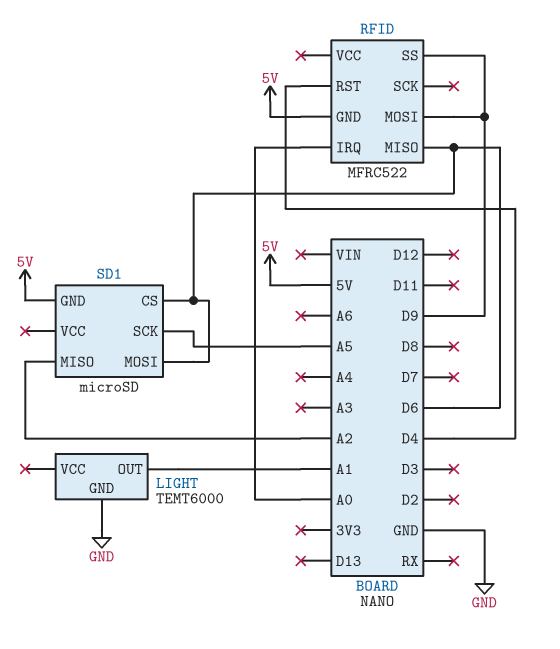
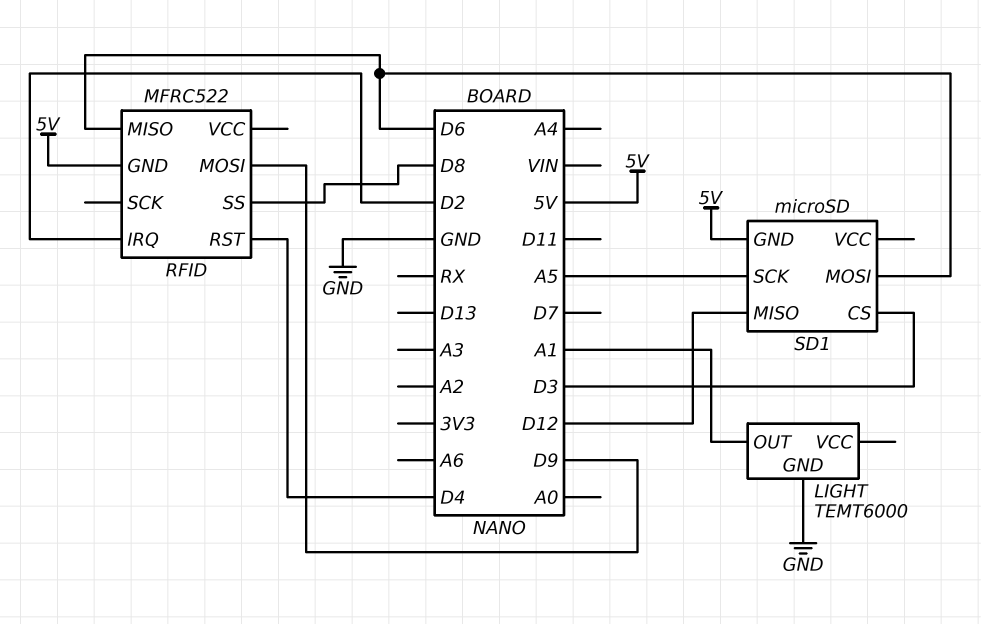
RFID pin IRQ: A0 -> D2
RFID pin SS: D9 -> D8
SD1 pin CS: D6 -> D3
SD1 pin MISO: A2 -> D12

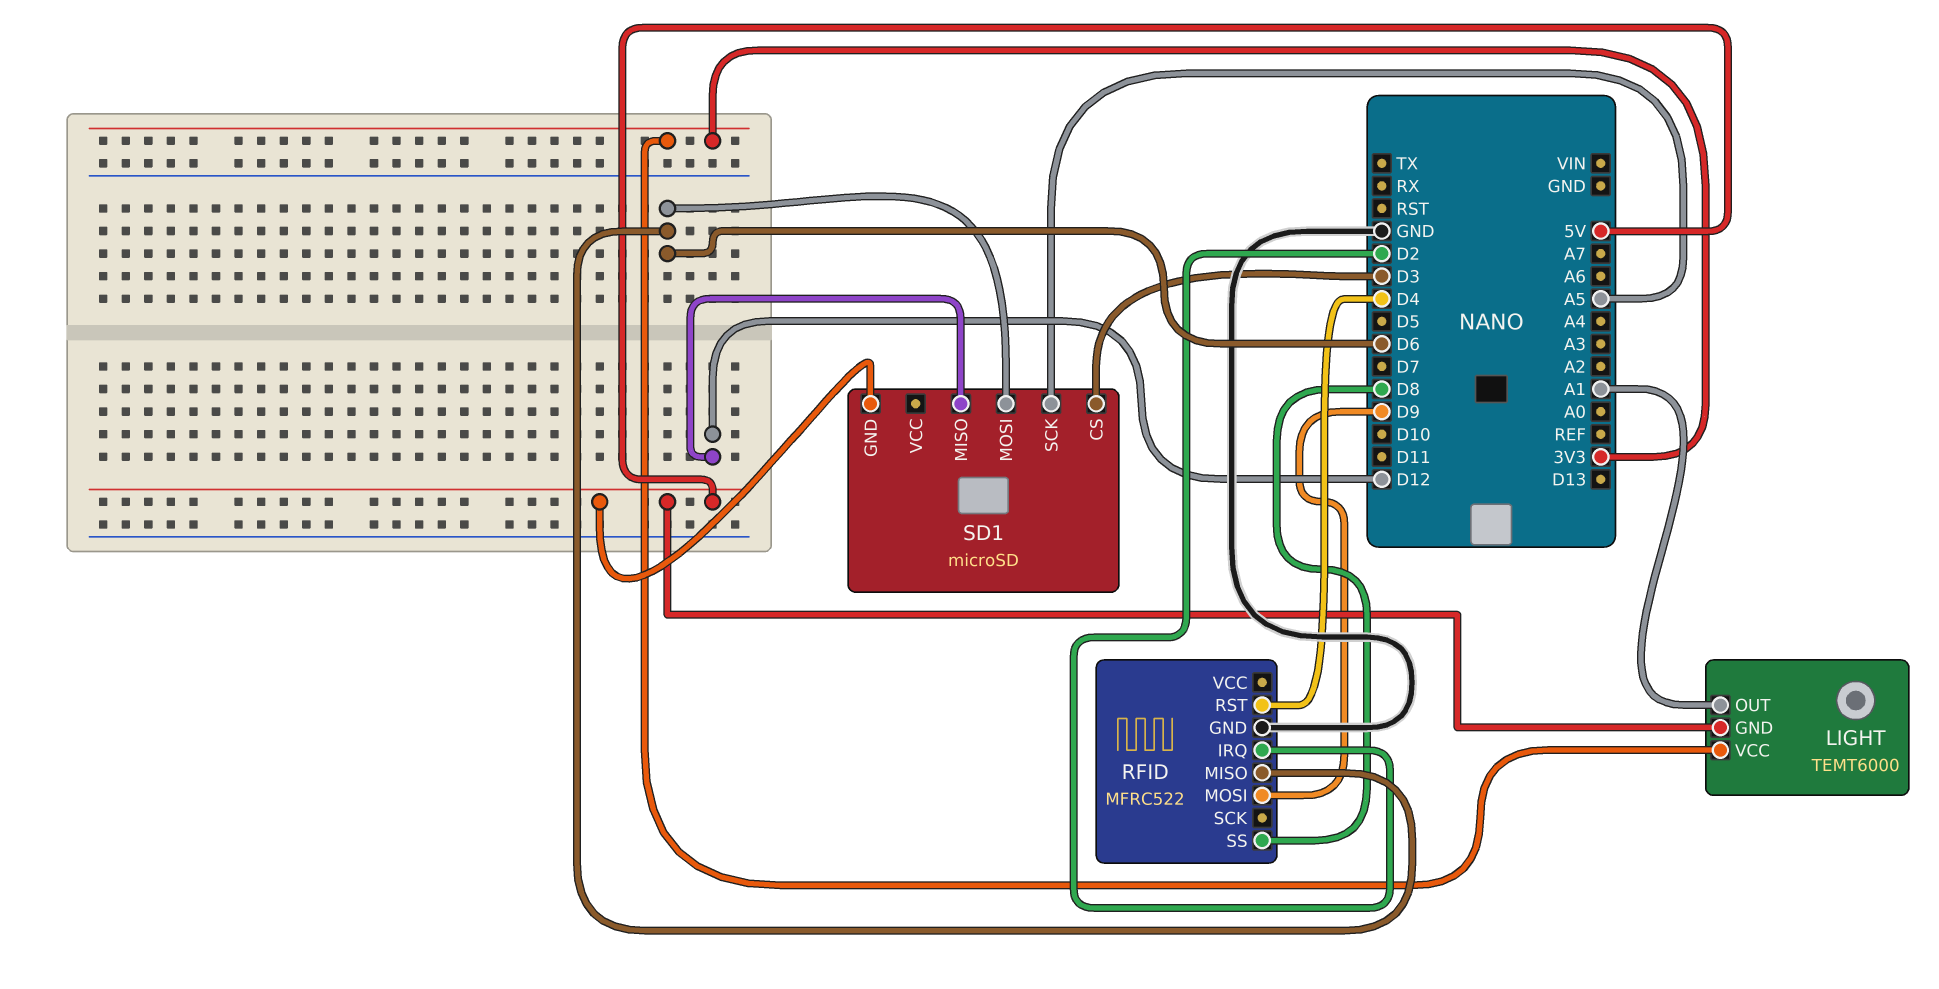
LIGHT pin GND: GND -> 5V
LIGHT pin VCC: none -> 3V3
RFID pin GND: 5V -> GND

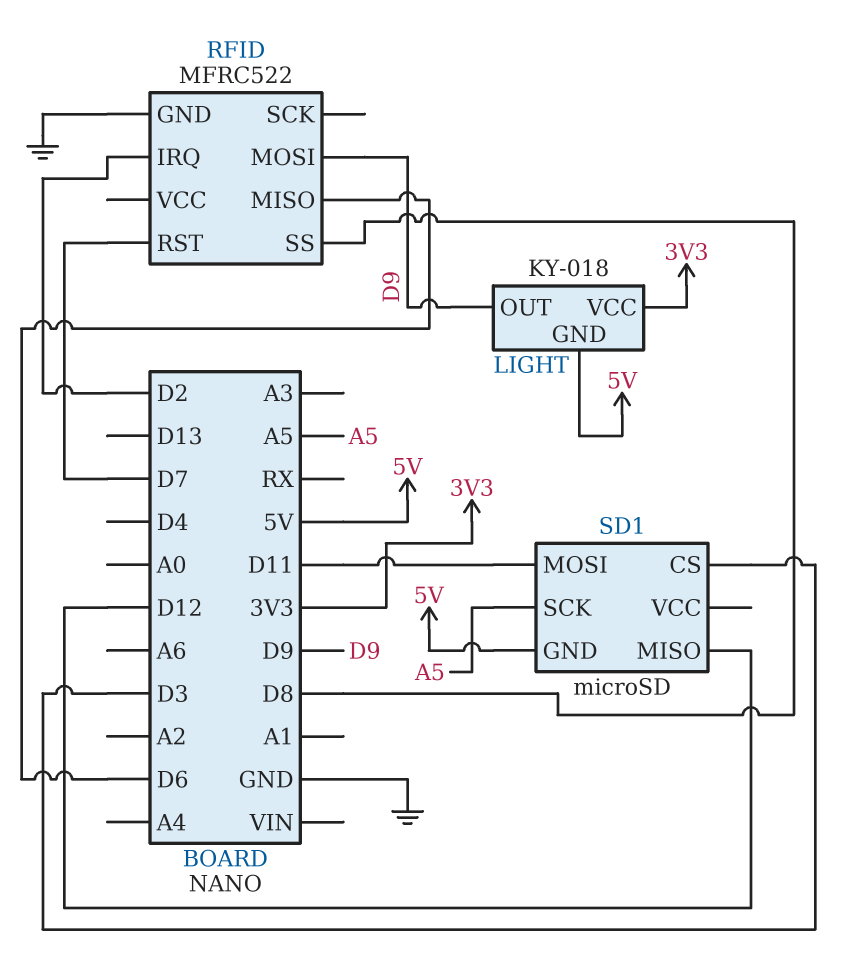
LIGHT: TEMT6000 -> KY-018
LIGHT pin OUT: A1 -> D9
RFID pin RST: D4 -> D7
SD1 pin MOSI: D6 -> D11

